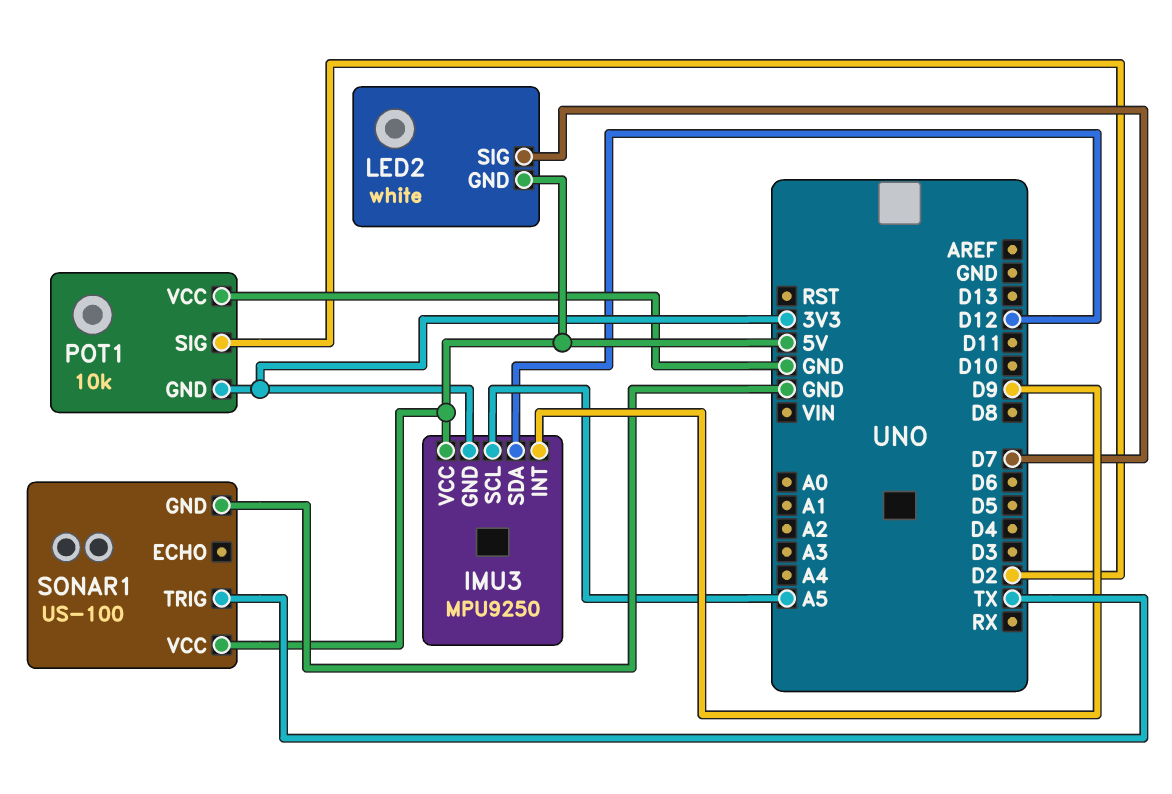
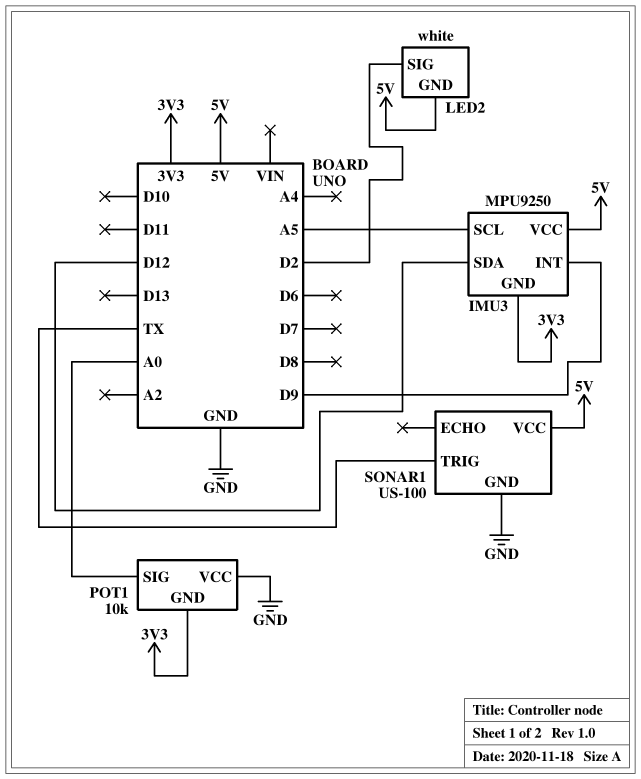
LED2 pin SIG: D7 -> D2
POT1 pin SIG: D2 -> A0

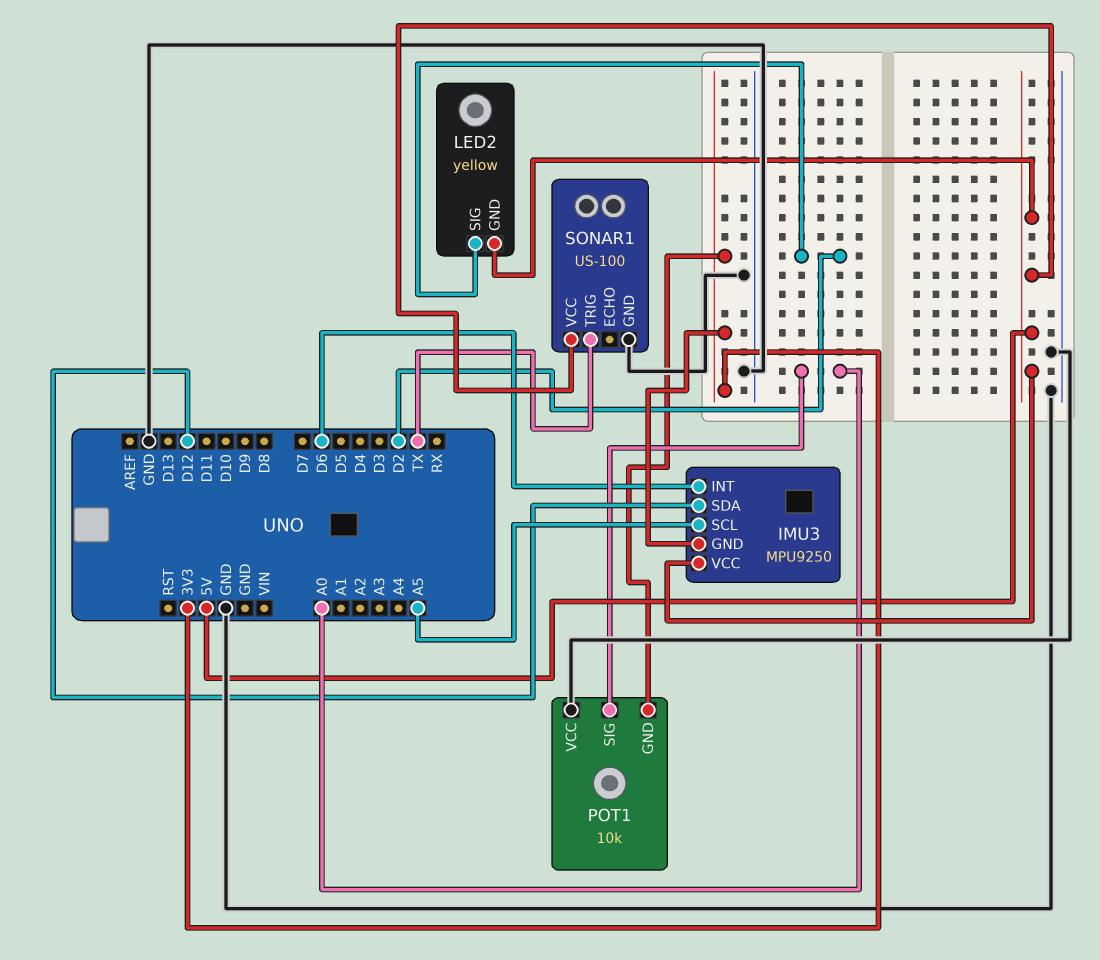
IMU3 pin INT: D9 -> D6
LED2: white -> yellow

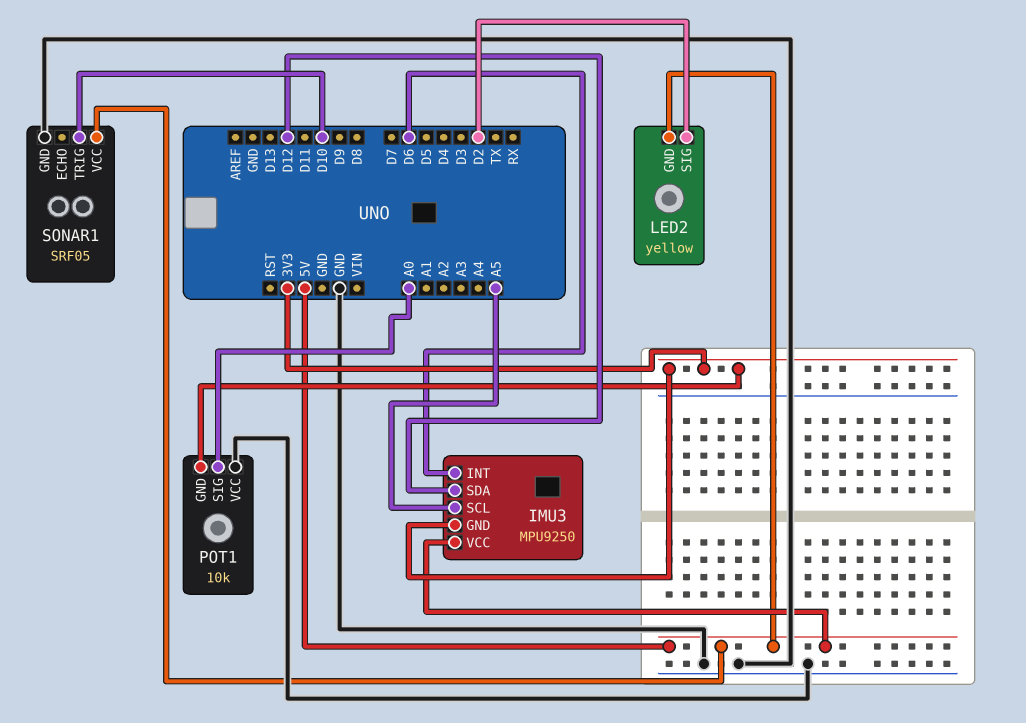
SONAR1: US-100 -> SRF05
SONAR1 pin TRIG: TX -> D10

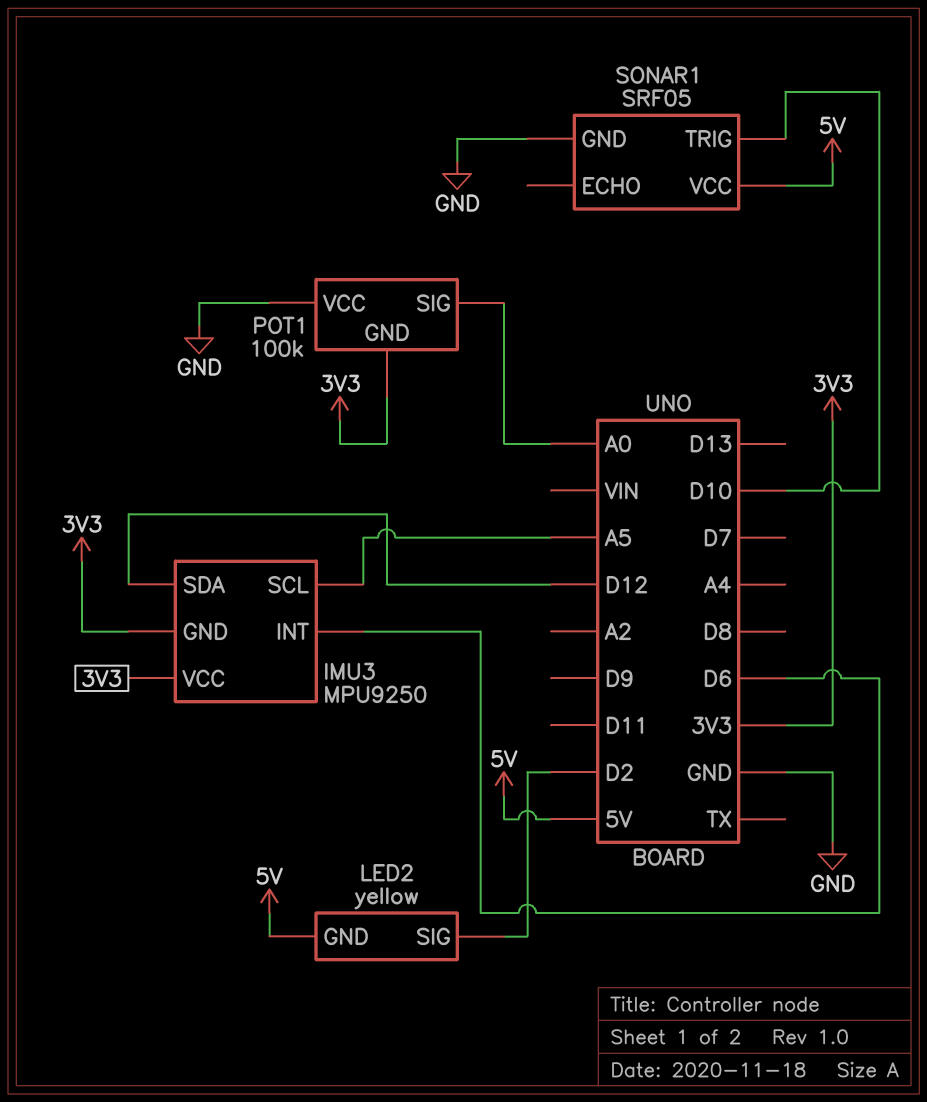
IMU3 pin VCC: 5V -> 3V3
POT1: 10k -> 100k

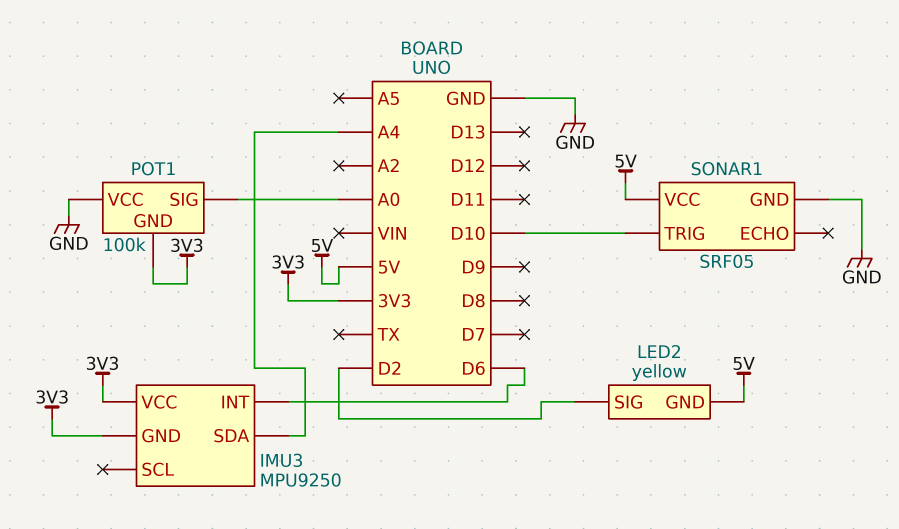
IMU3 pin SCL: A5 -> none
IMU3 pin SDA: D12 -> A4

